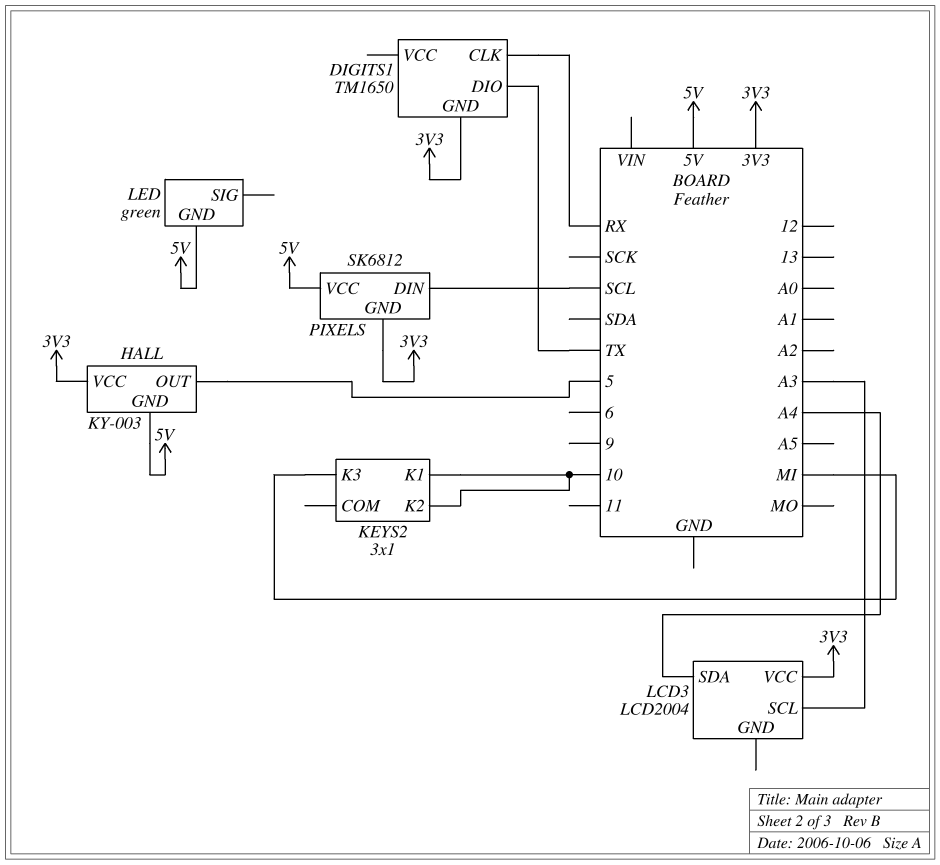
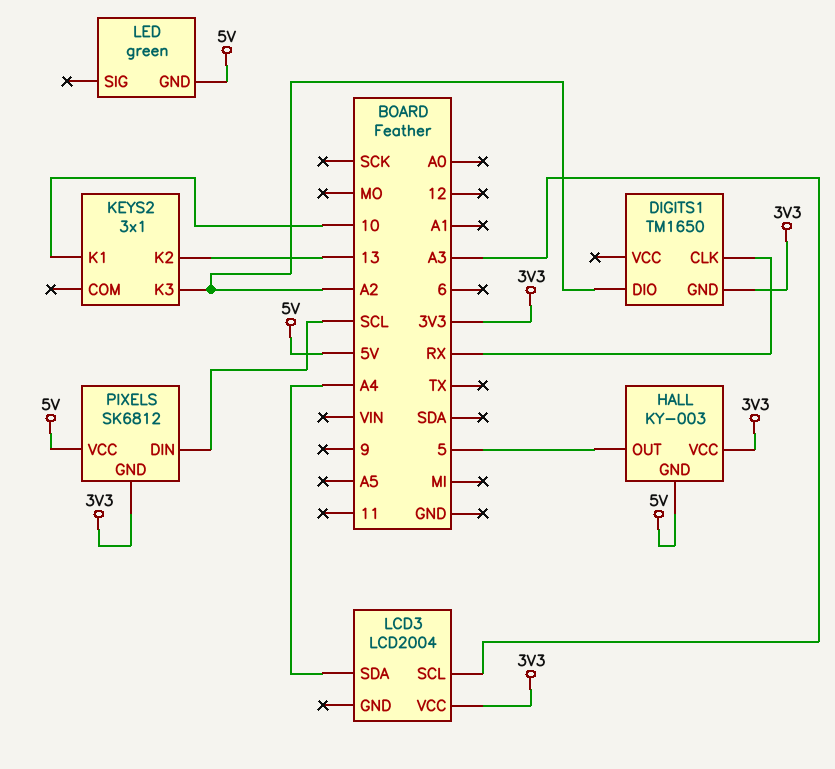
DIGITS1 pin DIO: TX -> A2
KEYS2 pin K2: 10 -> 13
KEYS2 pin K3: MI -> A2

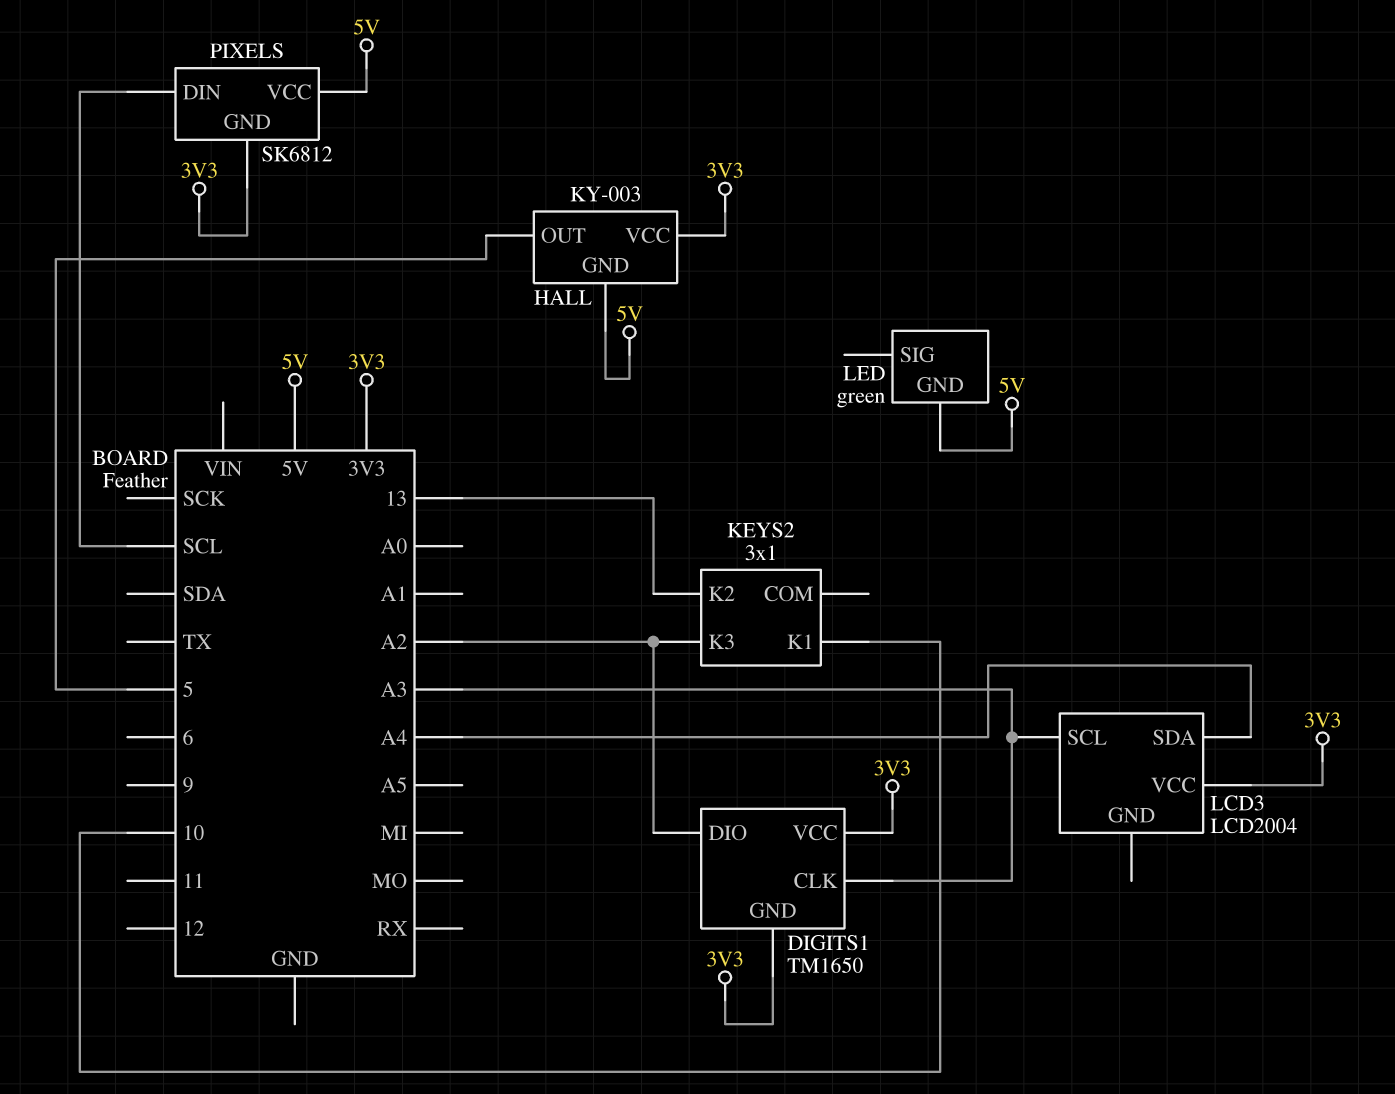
DIGITS1 pin CLK: RX -> A3
DIGITS1 pin VCC: none -> 3V3

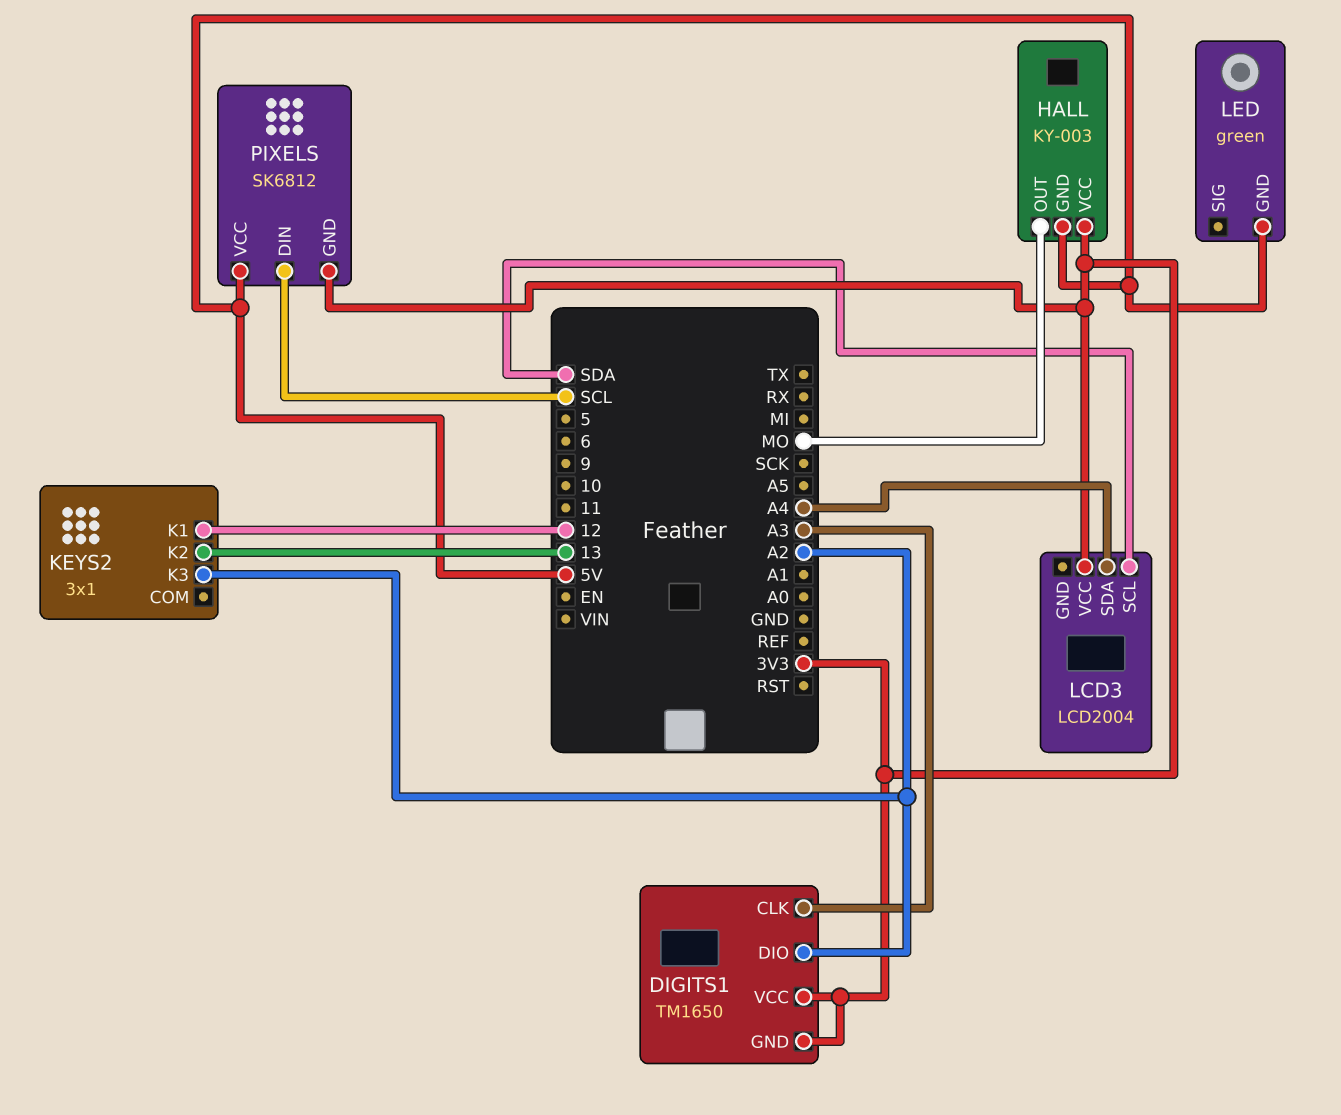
HALL pin OUT: 5 -> MO
KEYS2 pin K1: 10 -> 12
LCD3 pin SCL: A3 -> SDA

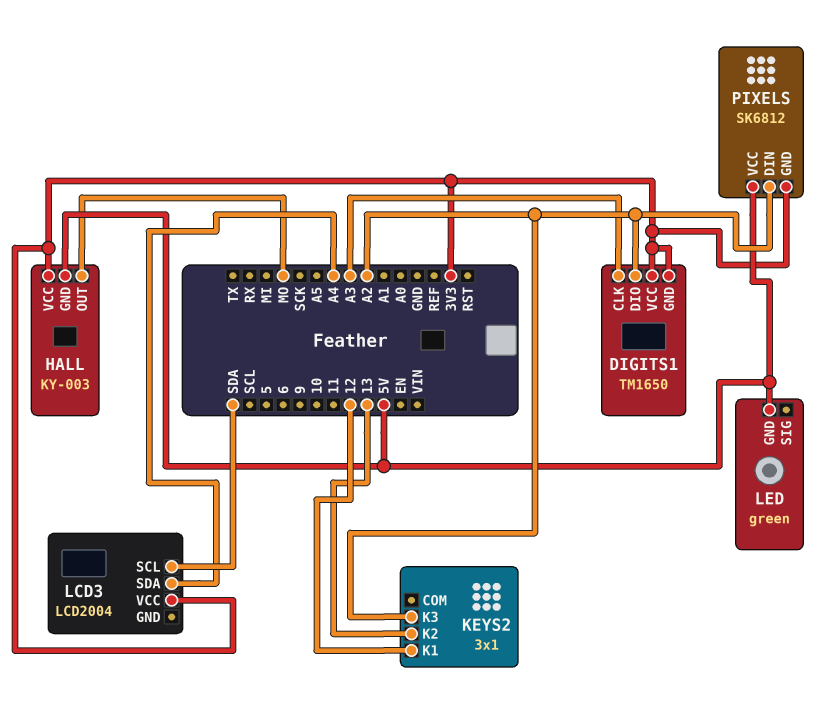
PIXELS pin DIN: SCL -> A2

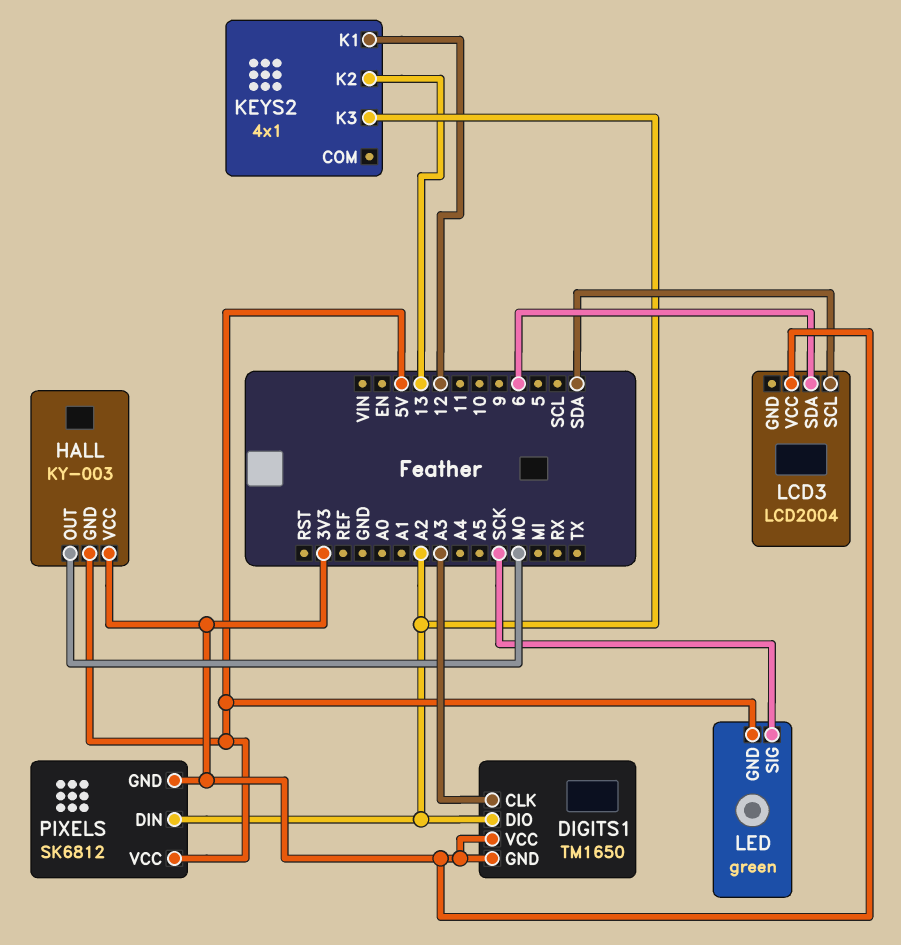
KEYS2: 3x1 -> 4x1
LCD3 pin SDA: A4 -> 6
LED pin SIG: none -> SCK

